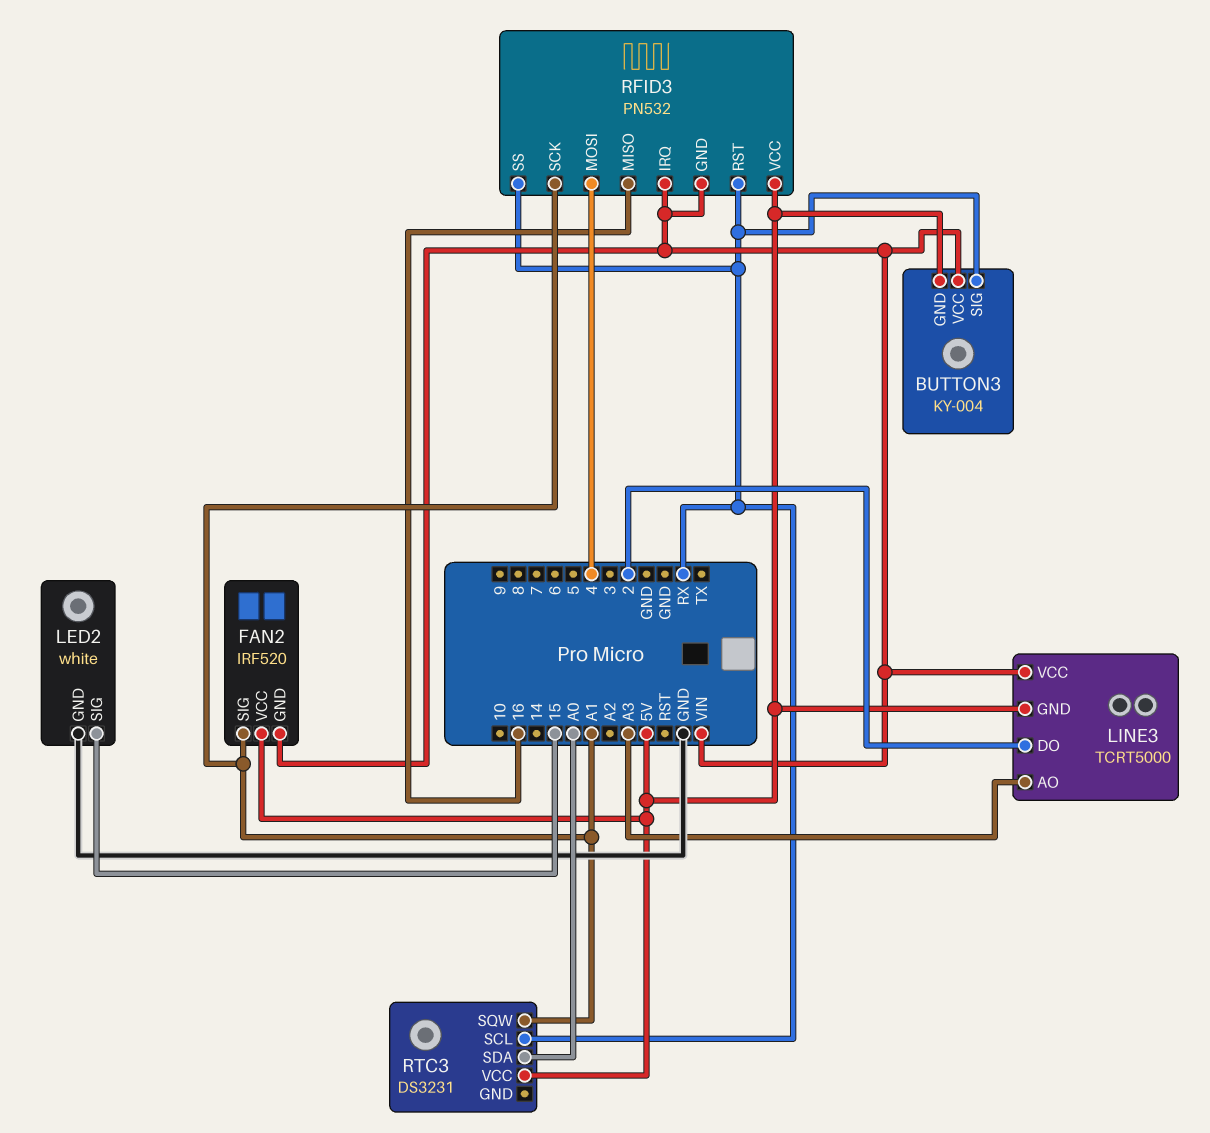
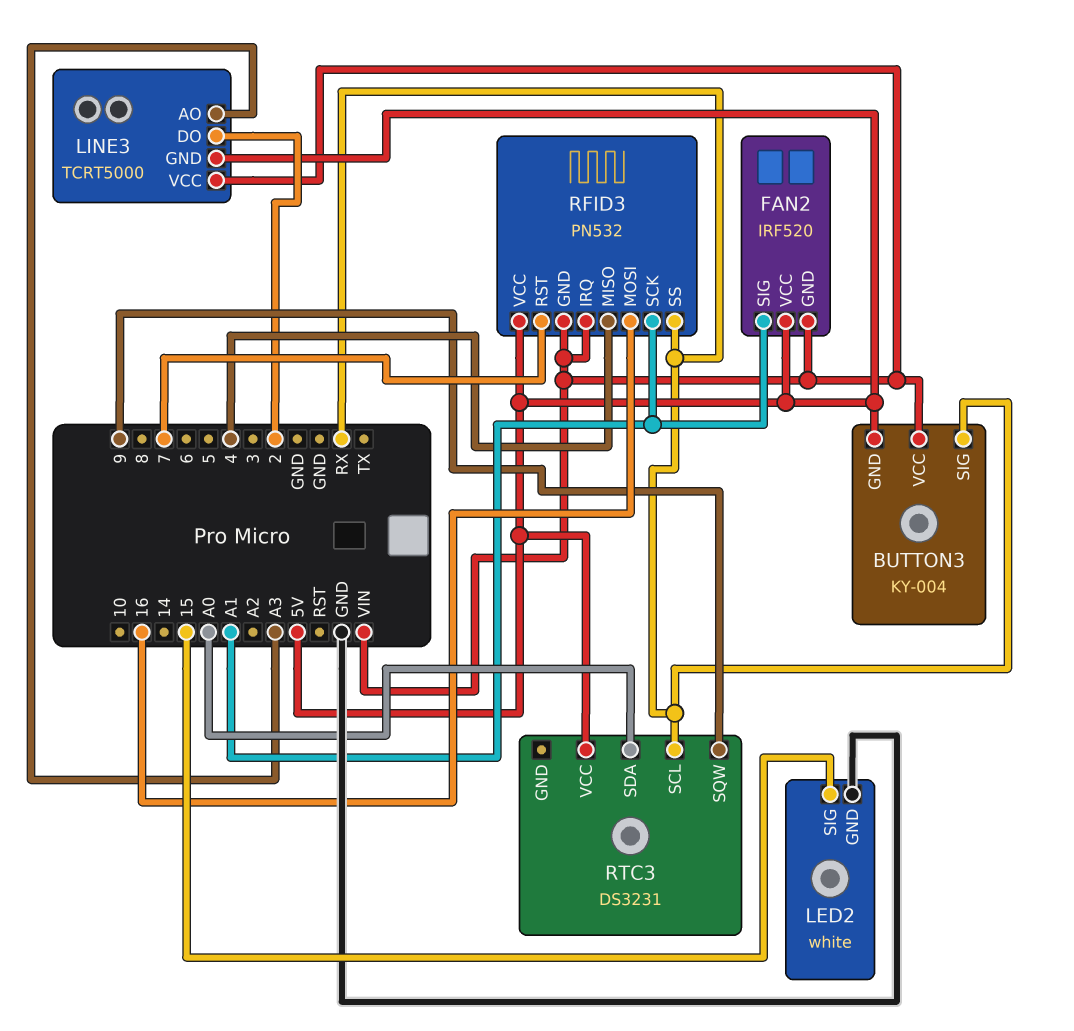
RFID3 pin MISO: 16 -> 4
RFID3 pin MOSI: 4 -> 16
RFID3 pin RST: RX -> 7
RTC3 pin SQW: A1 -> 9

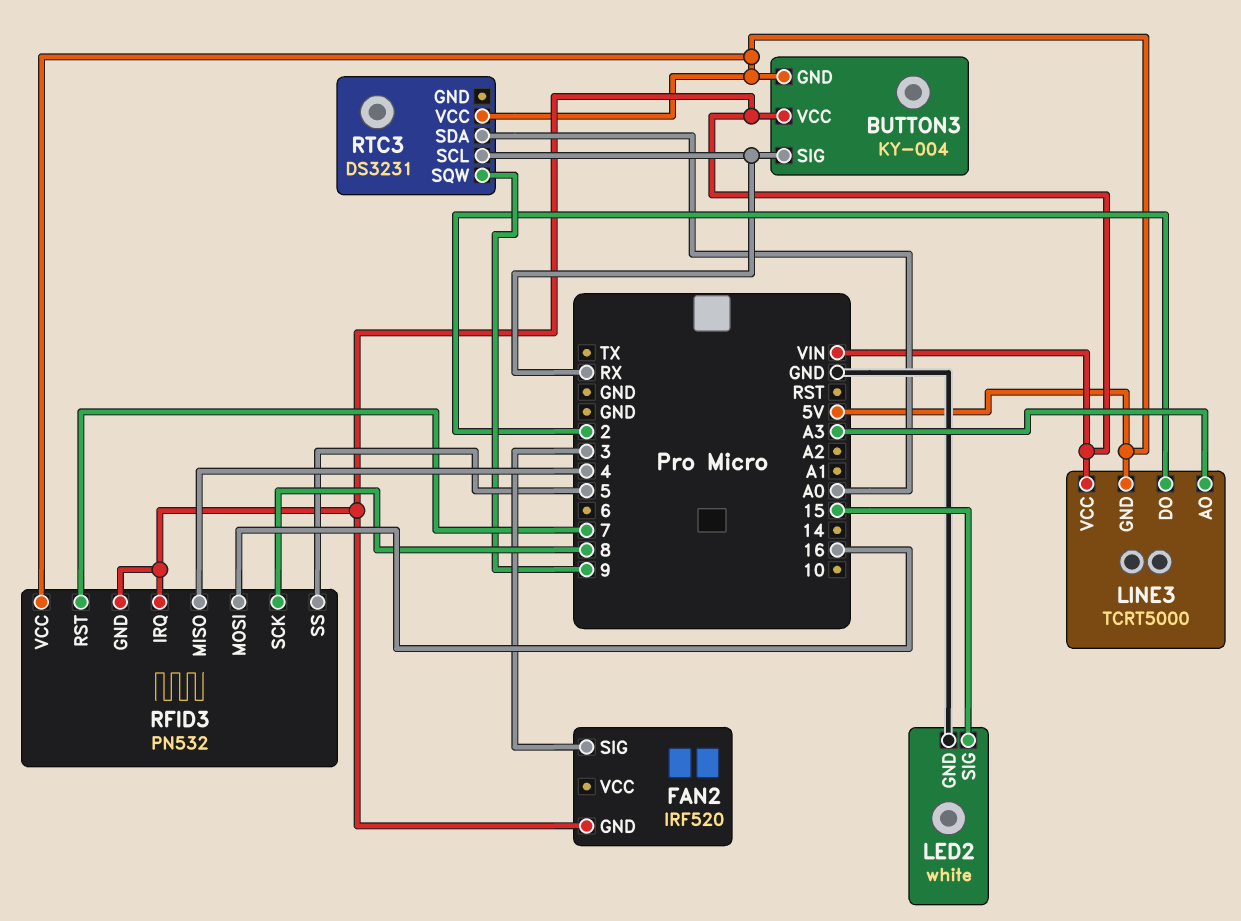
FAN2 pin SIG: A1 -> 3
FAN2 pin VCC: 5V -> none
RFID3 pin SCK: A1 -> 8
RFID3 pin SS: RX -> 5

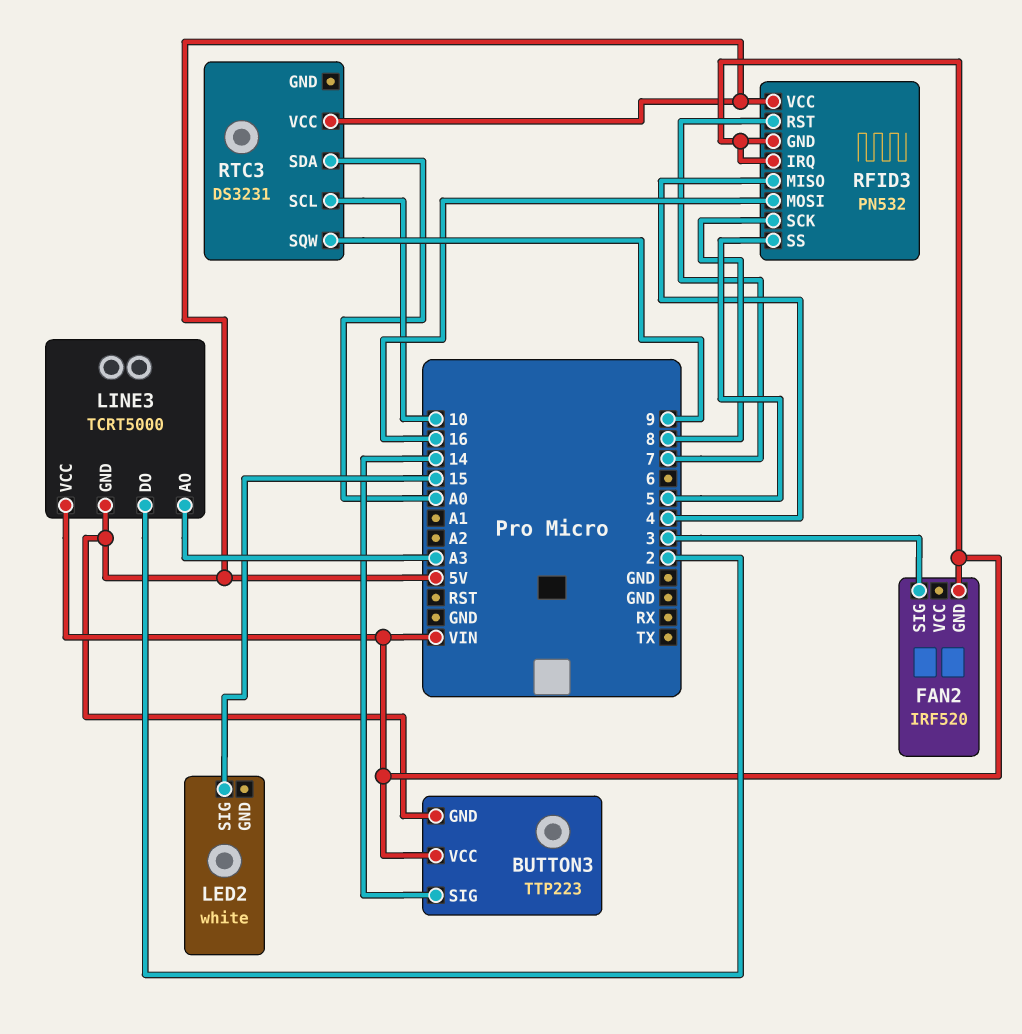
BUTTON3: KY-004 -> TTP223
BUTTON3 pin SIG: RX -> 14
LED2 pin GND: GND -> none
RTC3 pin SCL: RX -> 10

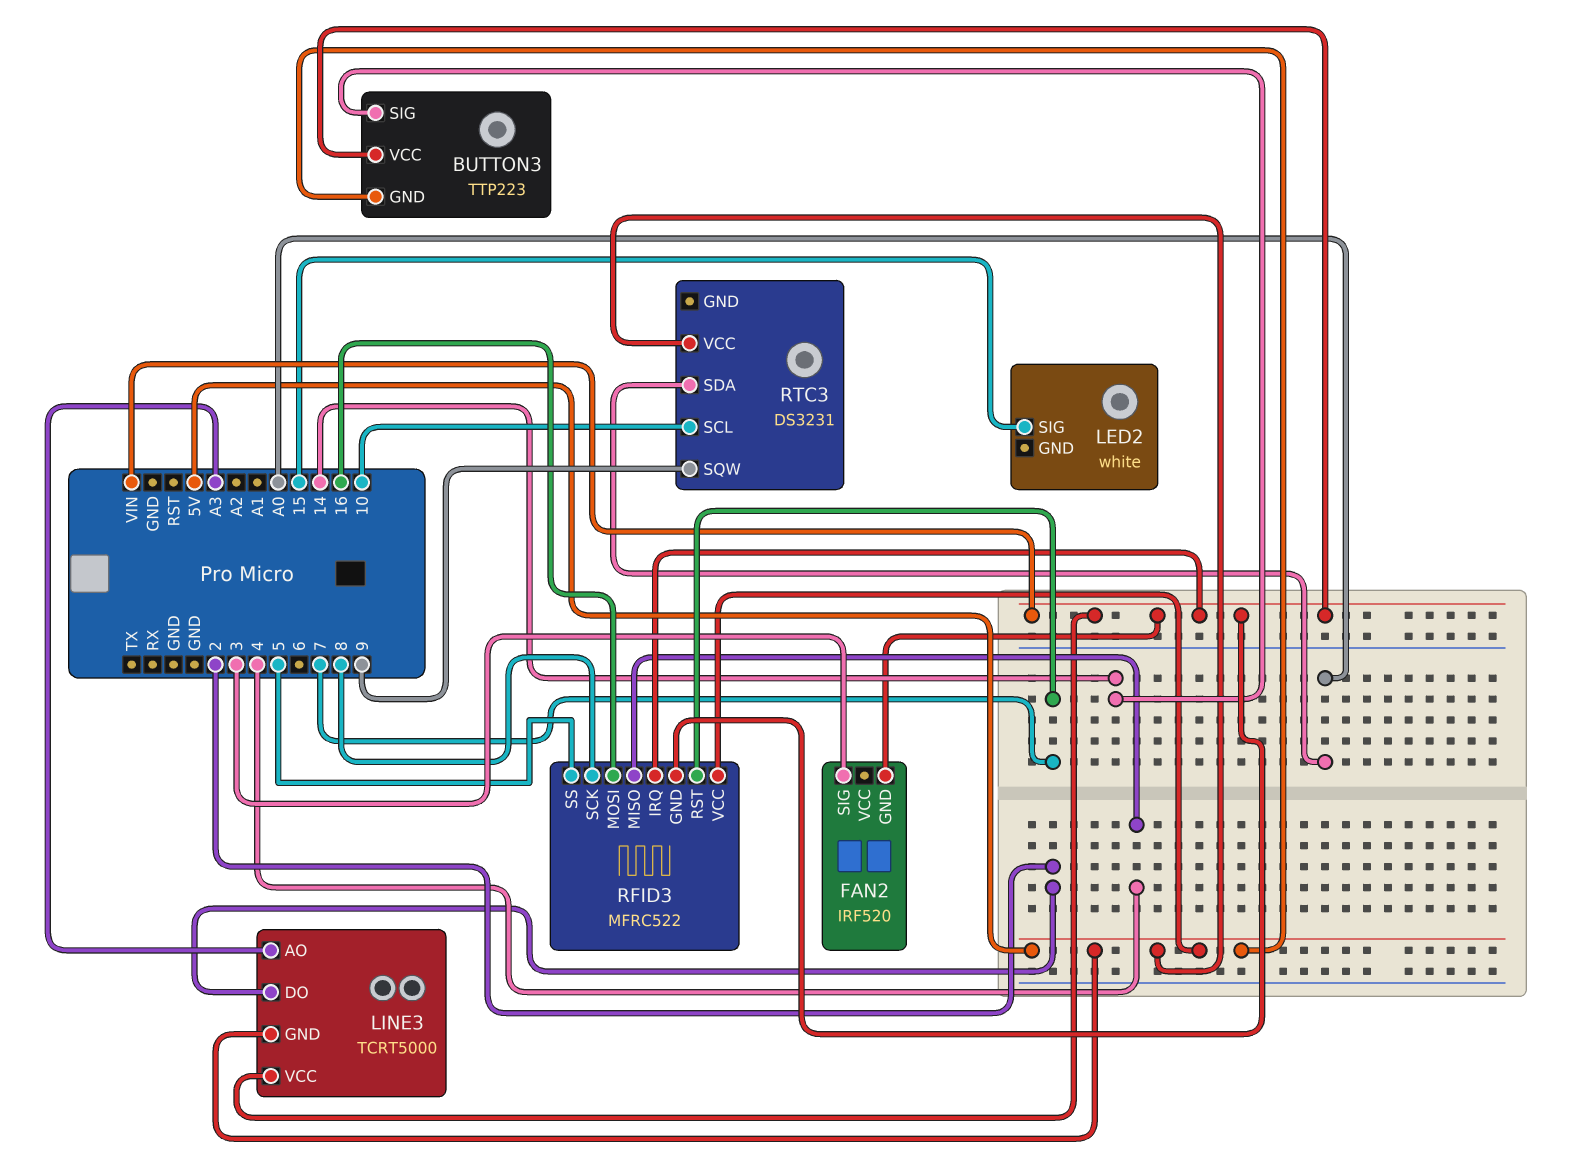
RFID3: PN532 -> MFRC522

